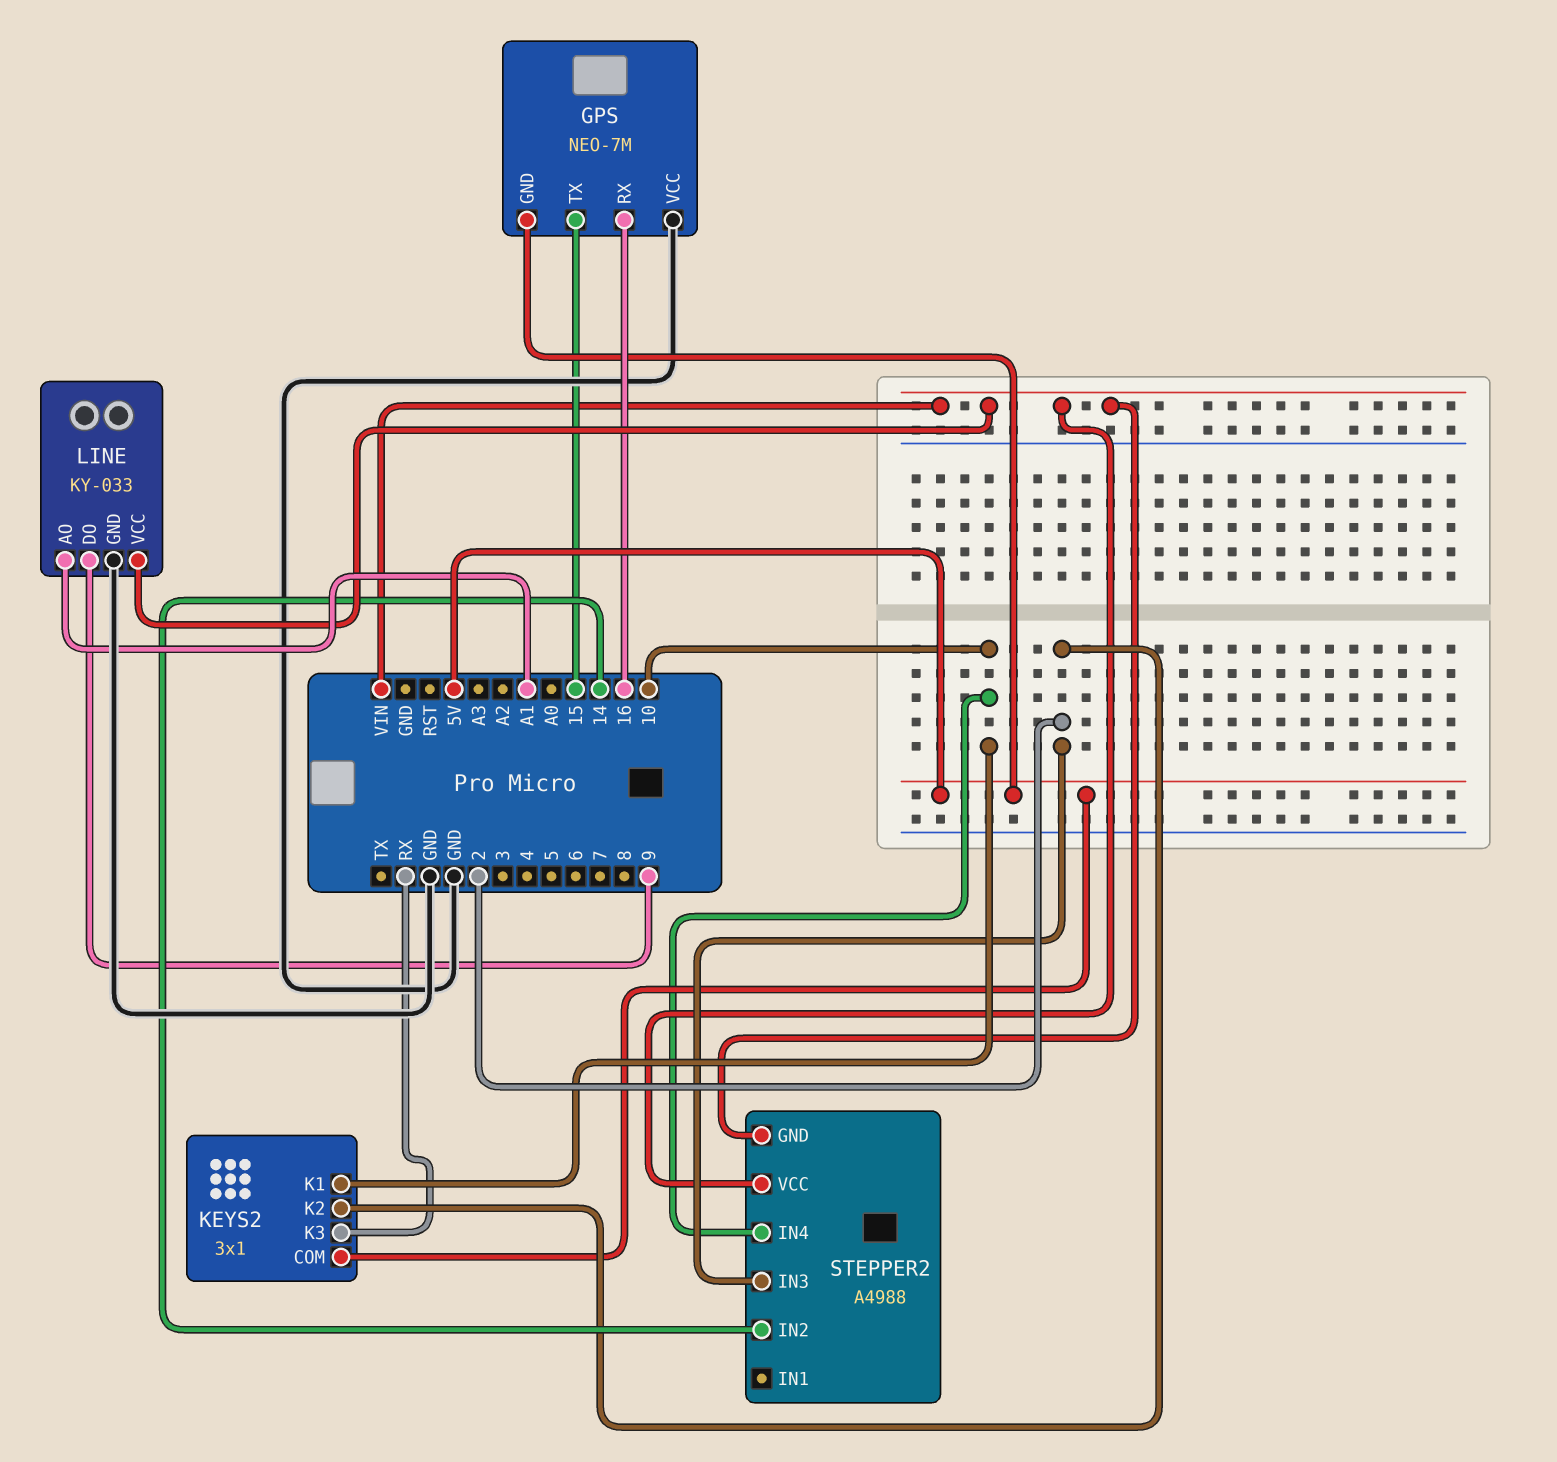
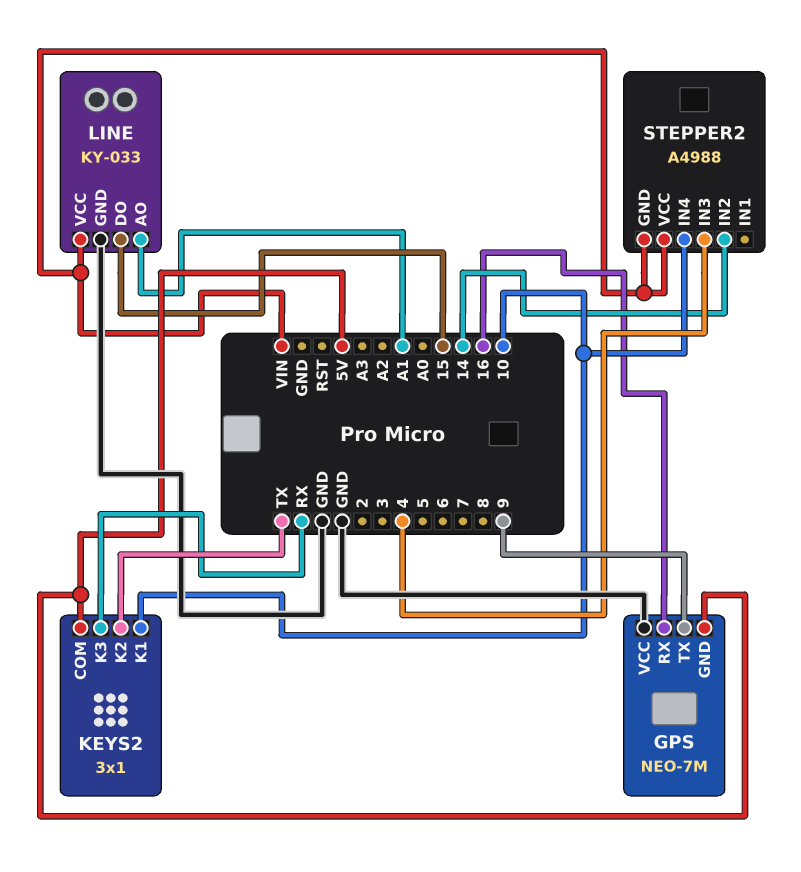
GPS pin TX: 15 -> 9
KEYS2 pin K2: 2 -> TX
LINE pin DO: 9 -> 15
STEPPER2 pin IN3: 2 -> 4

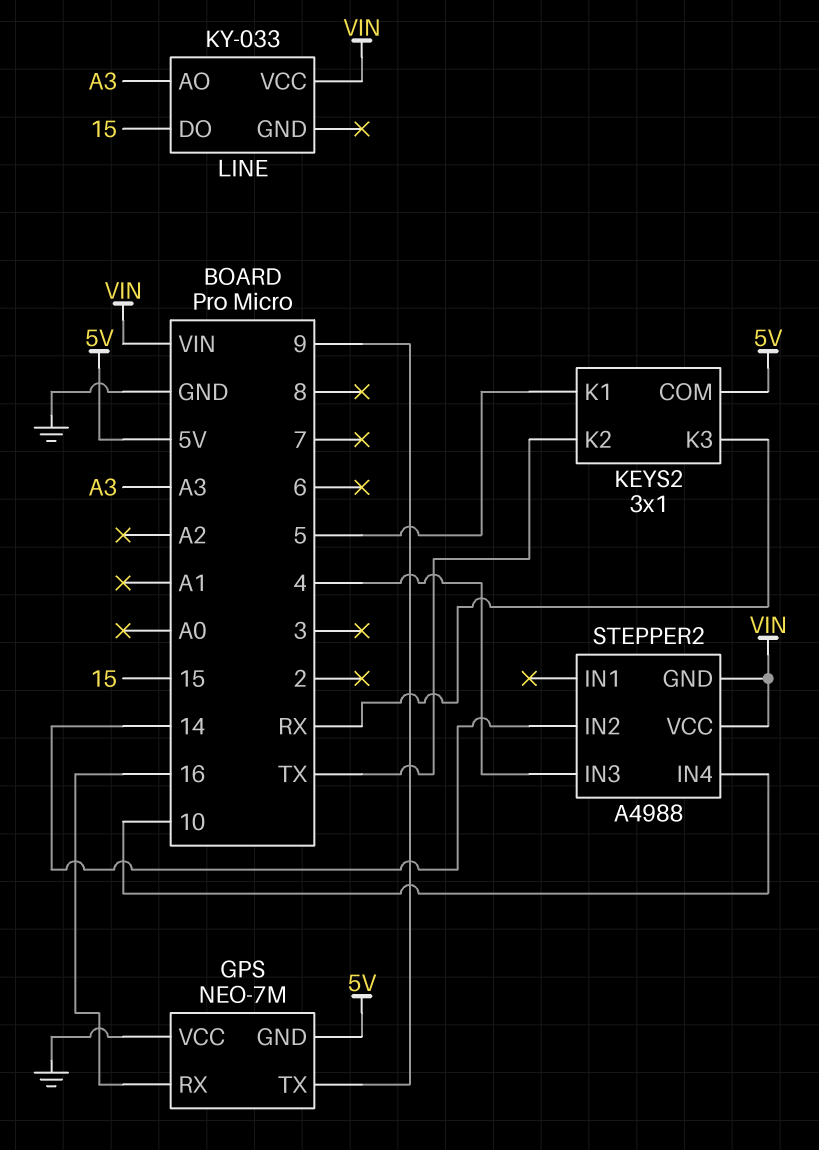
KEYS2 pin K1: 10 -> 5
LINE pin AO: A1 -> A3
LINE pin GND: GND -> none

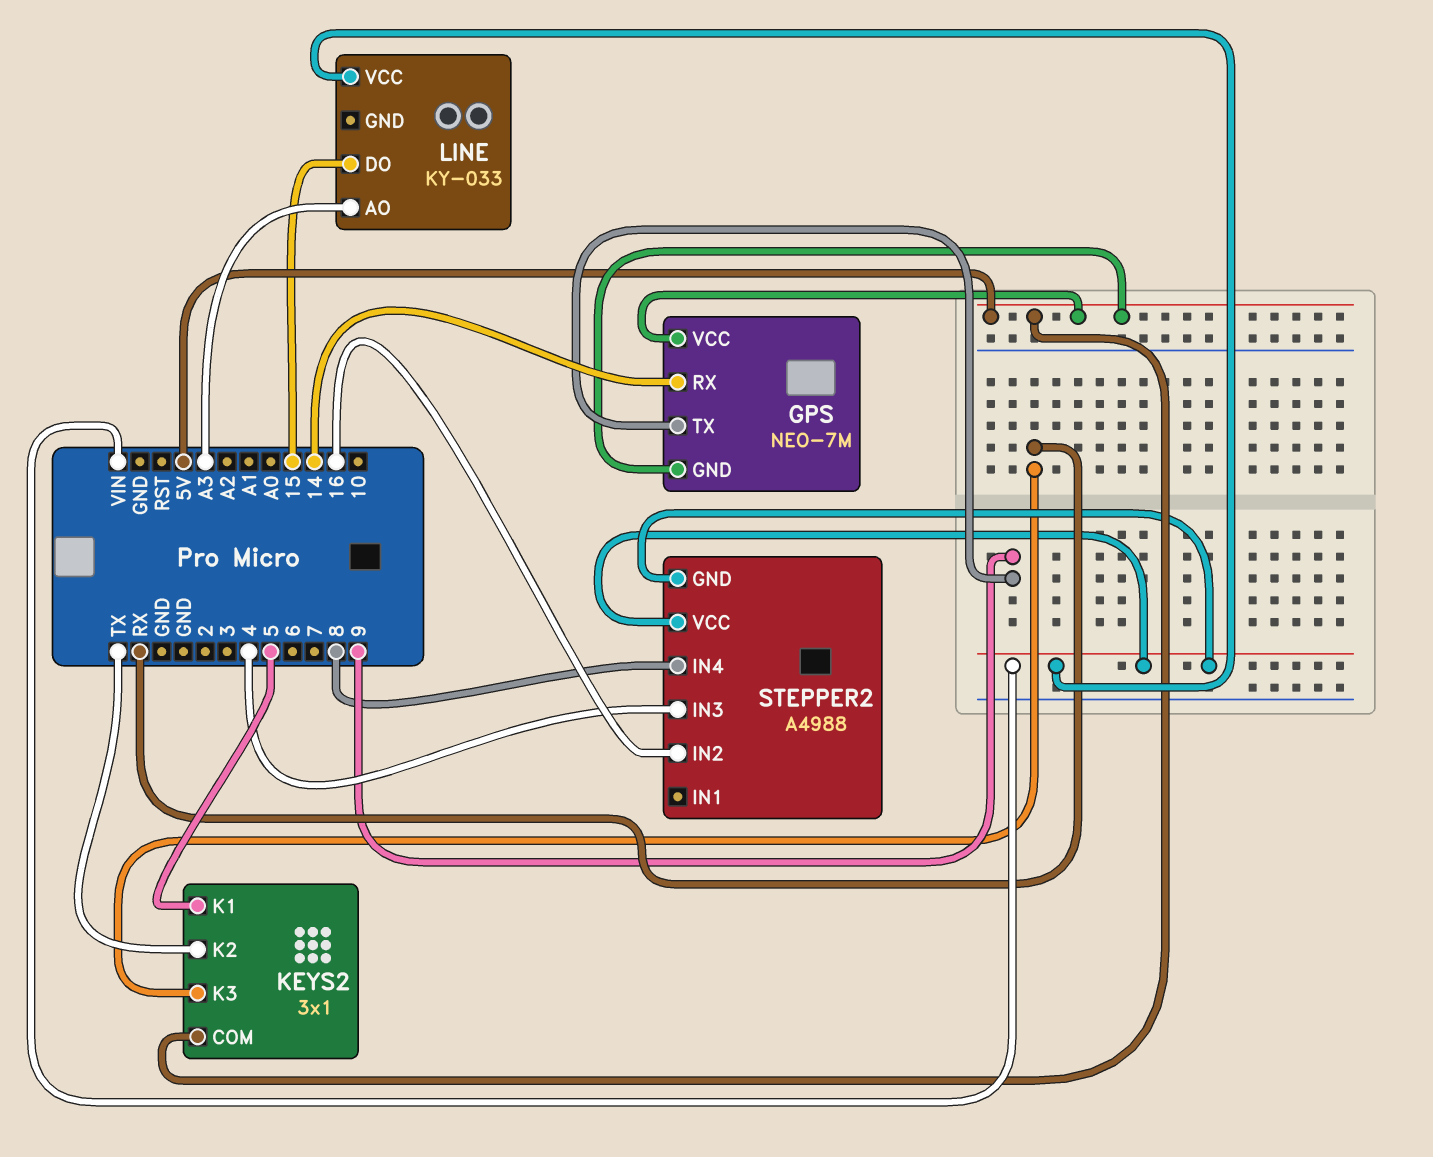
GPS pin RX: 16 -> 14
GPS pin VCC: GND -> 5V
STEPPER2 pin IN2: 14 -> 16
STEPPER2 pin IN4: 10 -> 8

